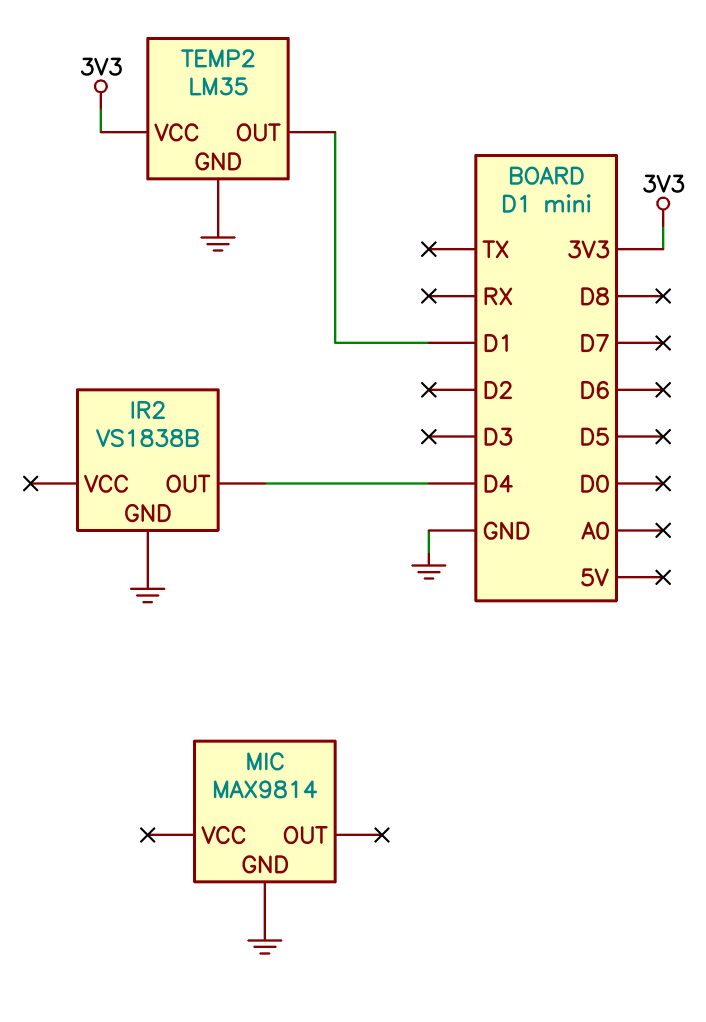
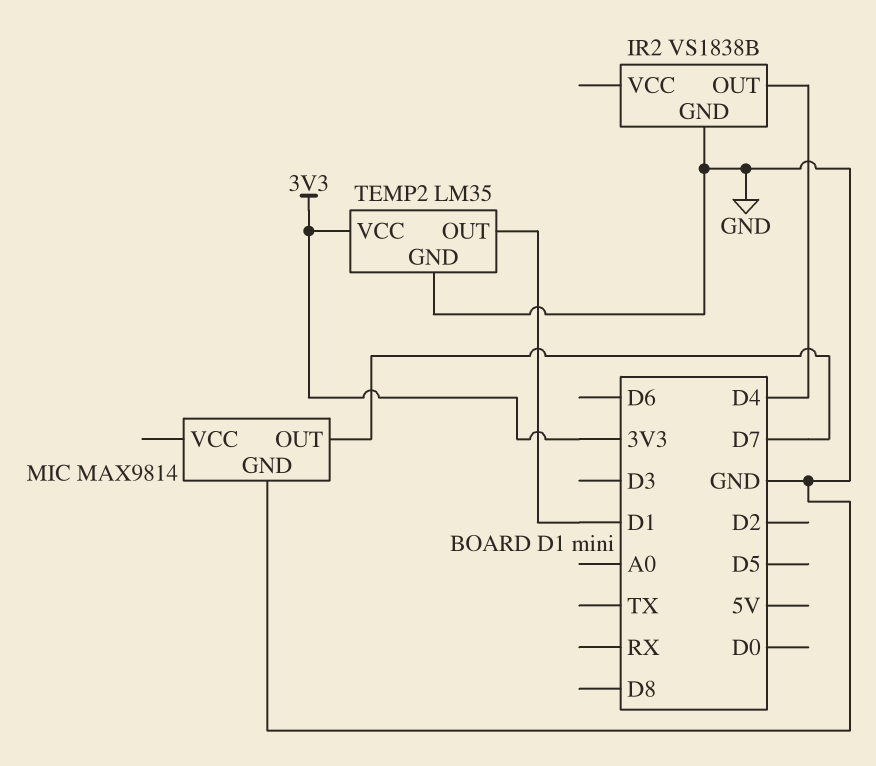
MIC pin OUT: none -> D7

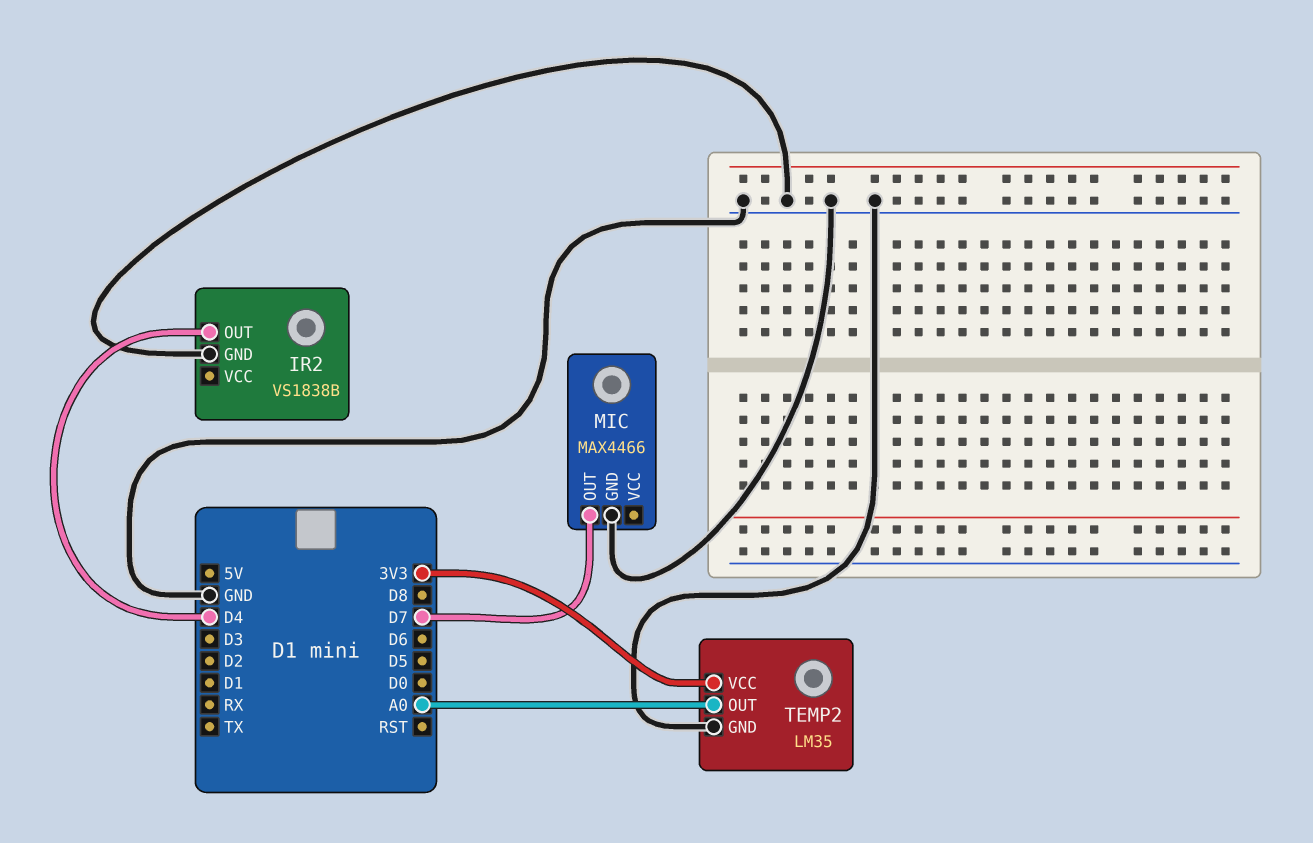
MIC: MAX9814 -> MAX4466
TEMP2 pin OUT: D1 -> A0

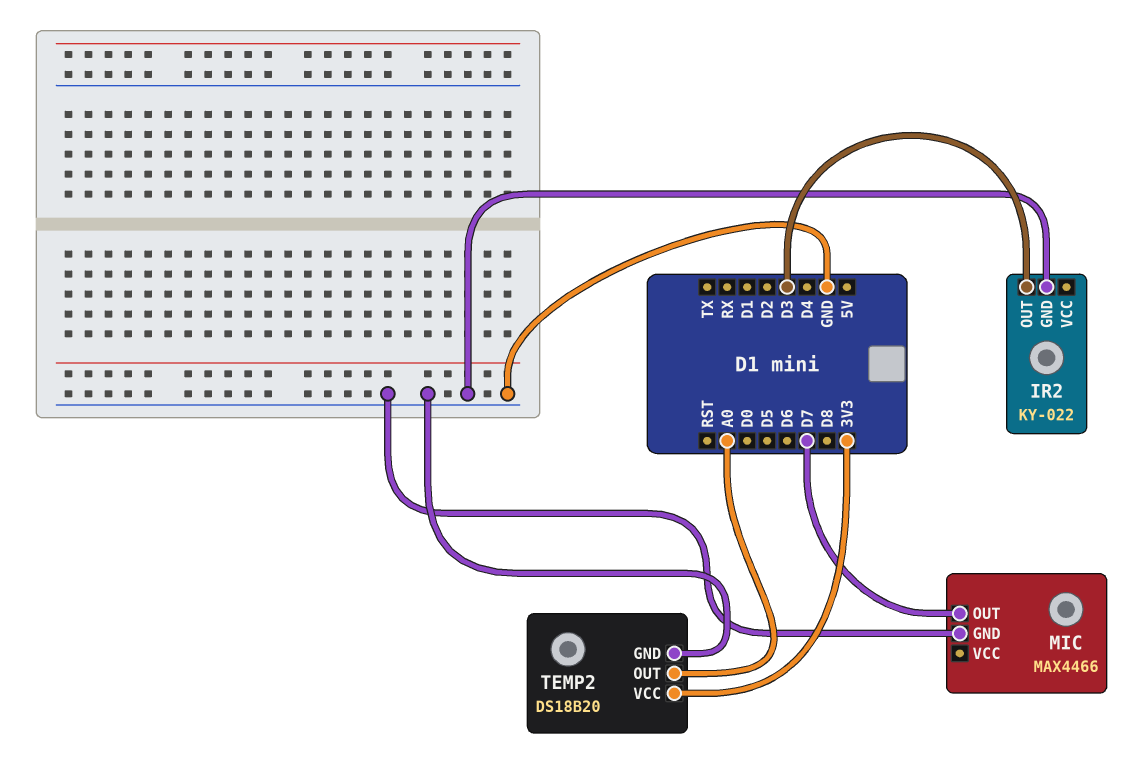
IR2: VS1838B -> KY-022
IR2 pin OUT: D4 -> D3
TEMP2: LM35 -> DS18B20

